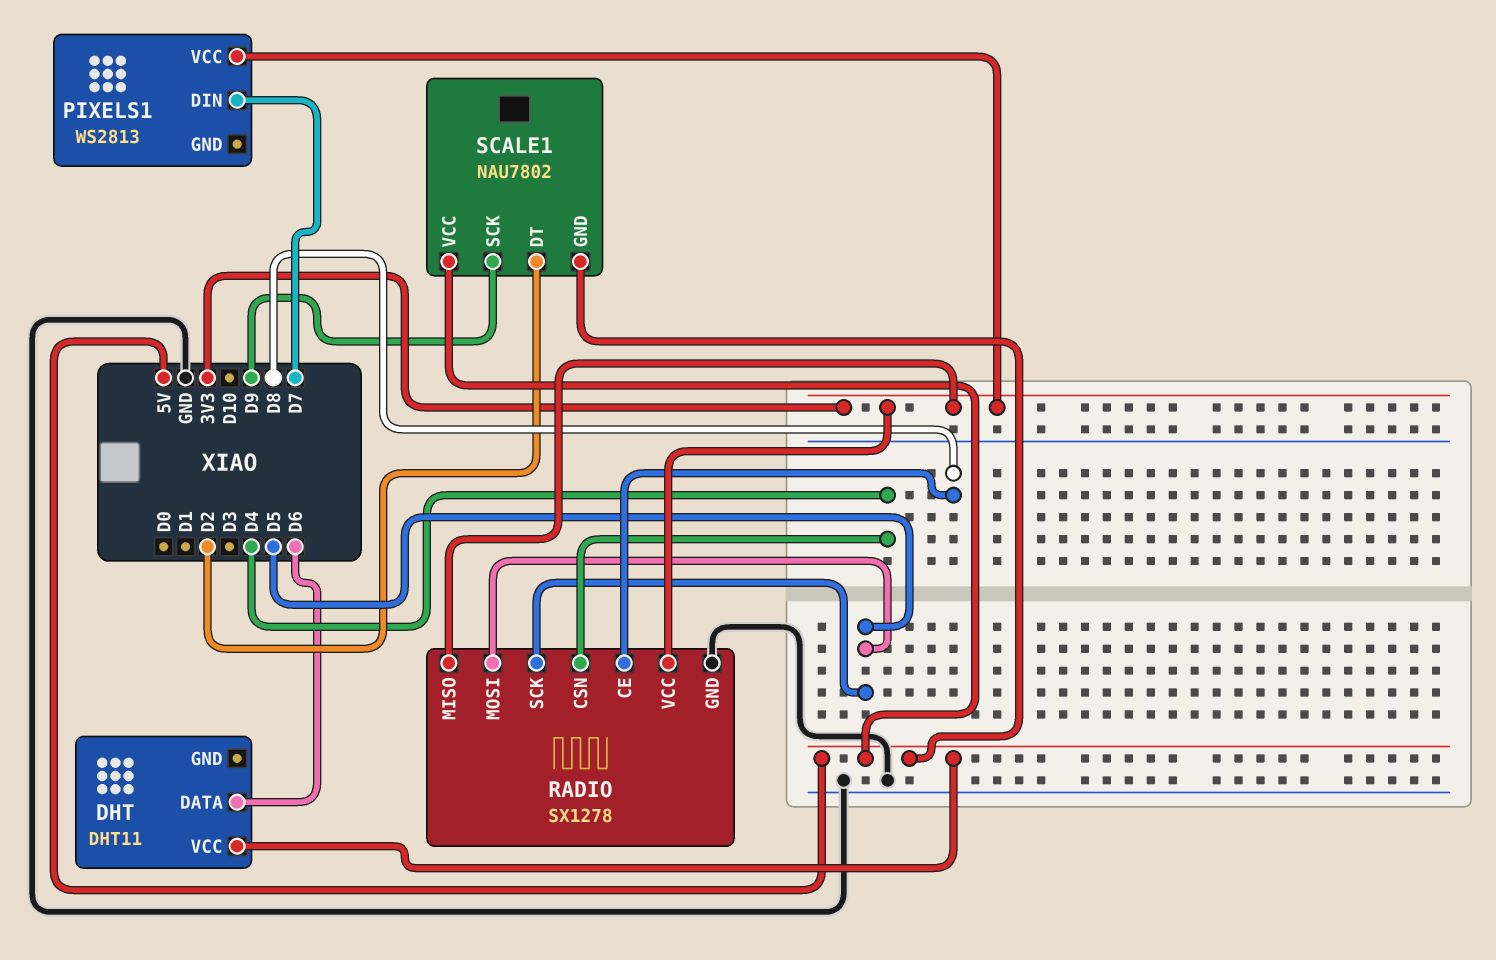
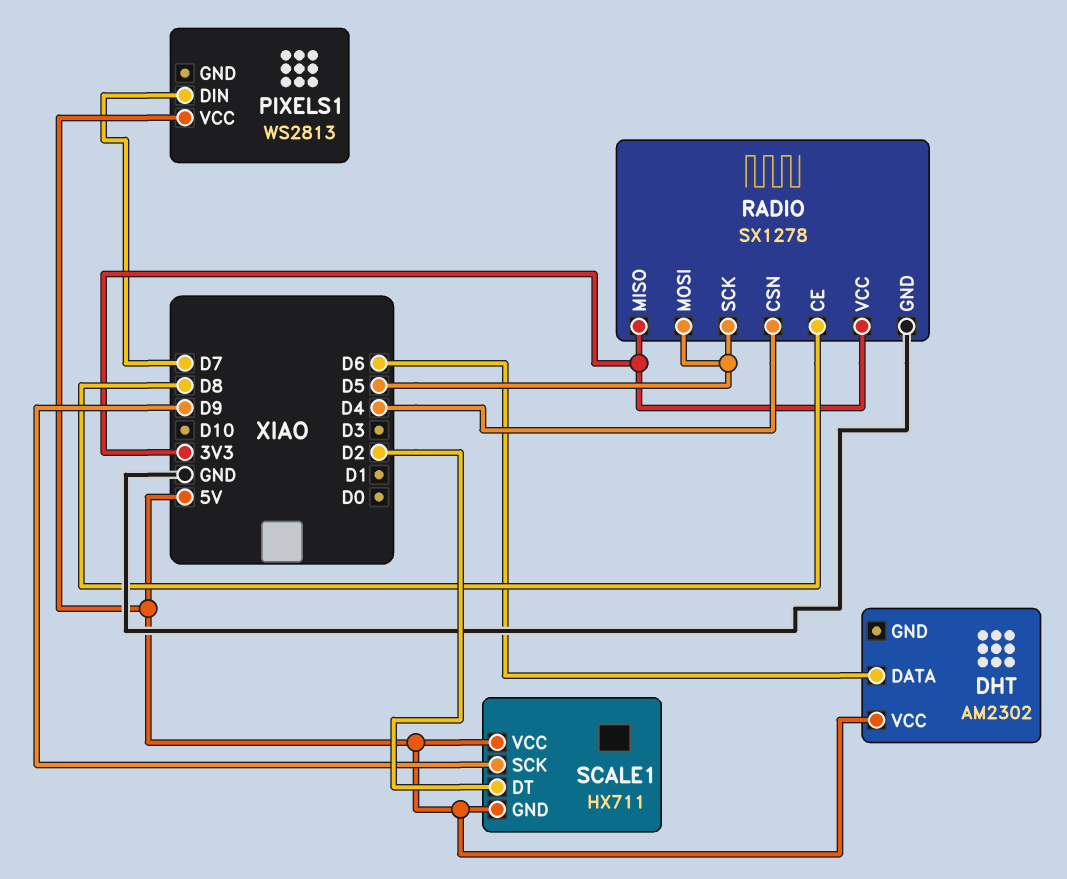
DHT: DHT11 -> AM2302
PIXELS1 pin VCC: 3V3 -> 5V
SCALE1: NAU7802 -> HX711

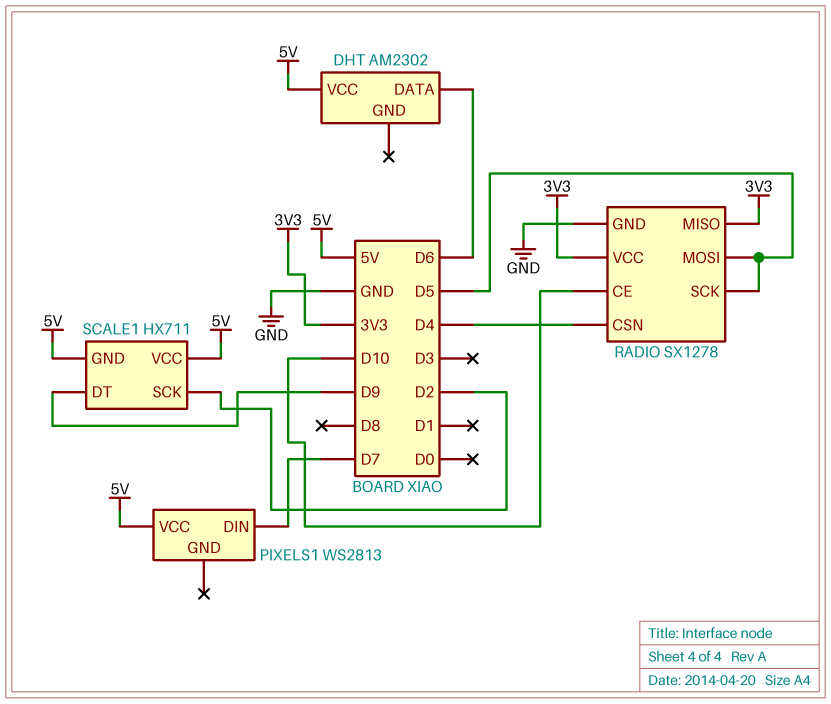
RADIO pin CE: D8 -> D10
SCALE1 pin DT: D2 -> D9
SCALE1 pin SCK: D9 -> D2

